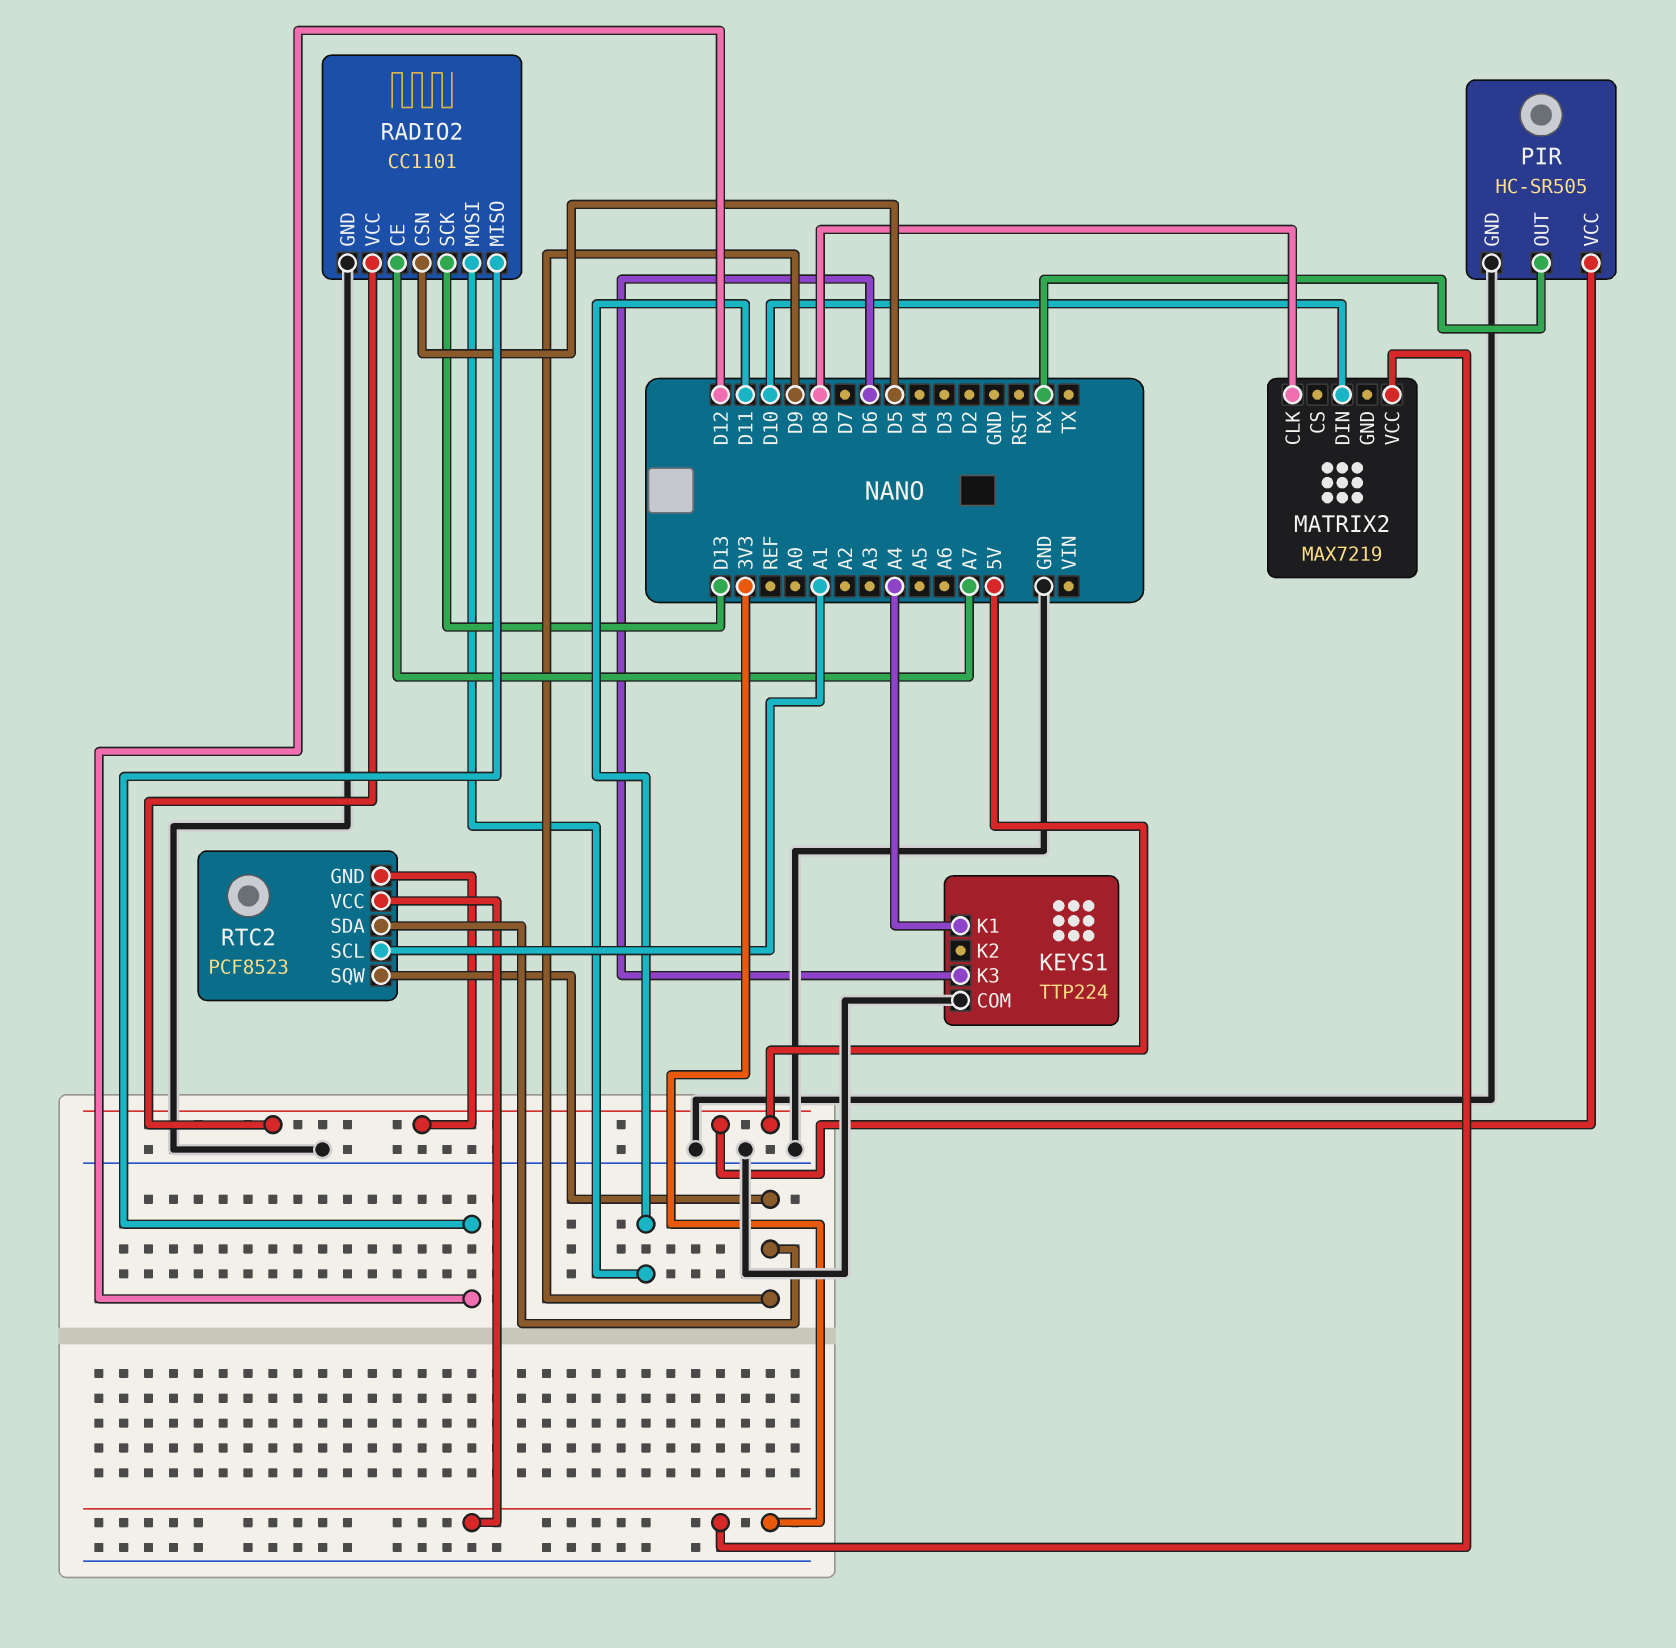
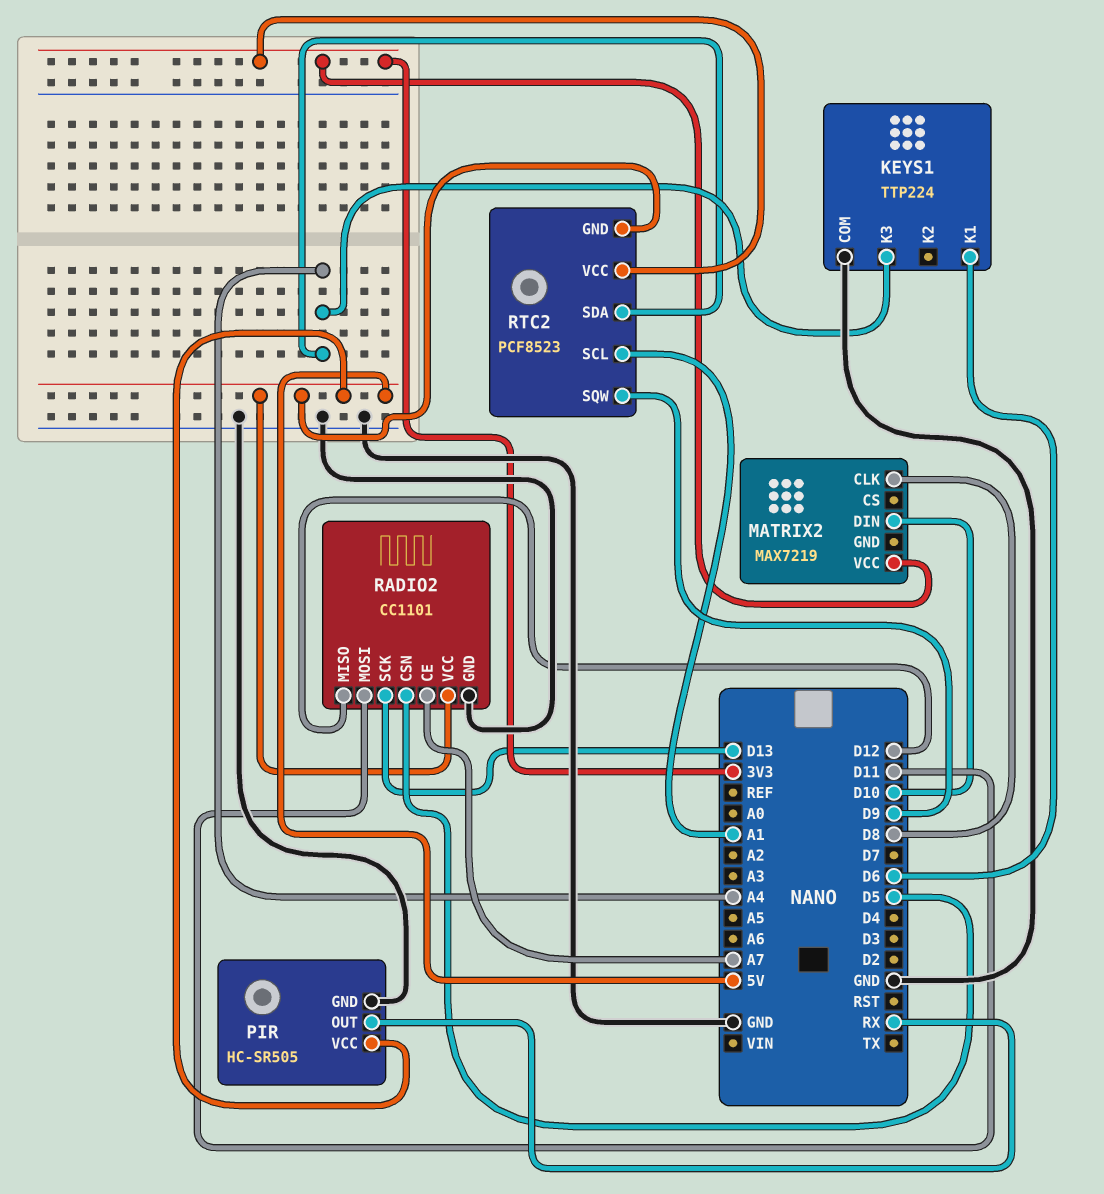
KEYS1 pin K1: A4 -> D6
KEYS1 pin K3: D6 -> A4
RTC2 pin SDA: D9 -> A4

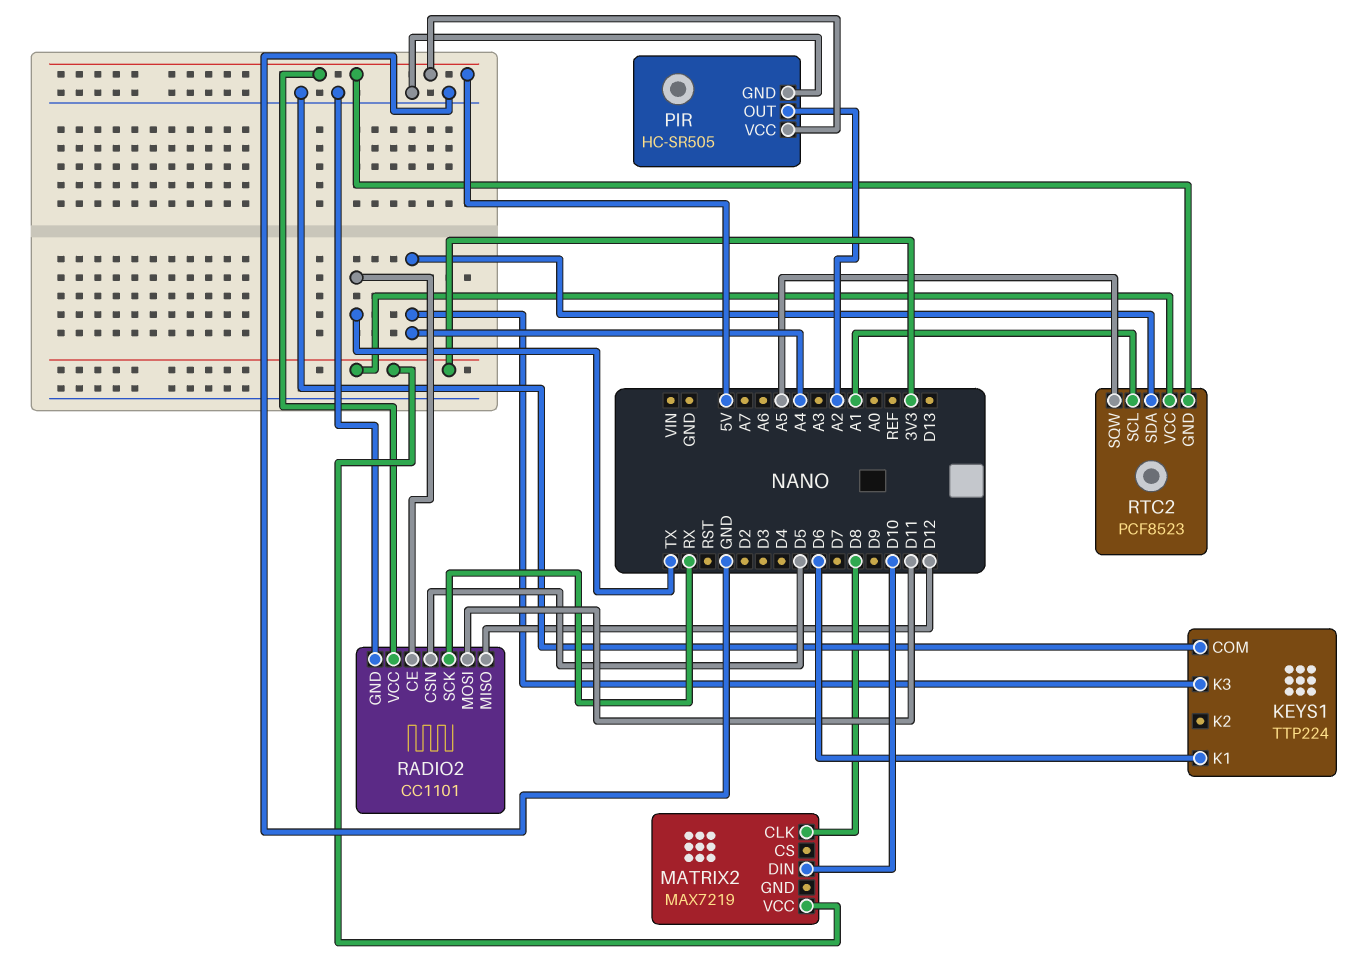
PIR pin OUT: RX -> A2
RADIO2 pin CE: A7 -> TX
RADIO2 pin SCK: D13 -> RX
RTC2 pin SQW: D9 -> A5

